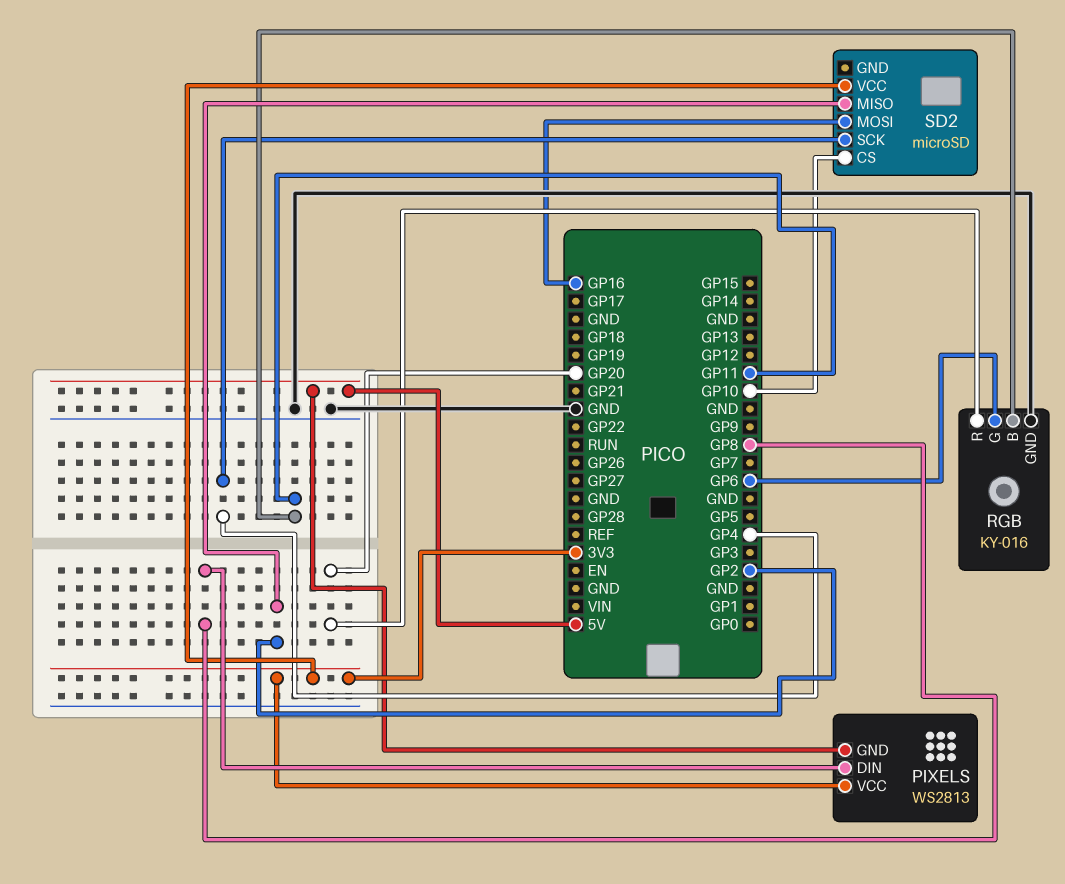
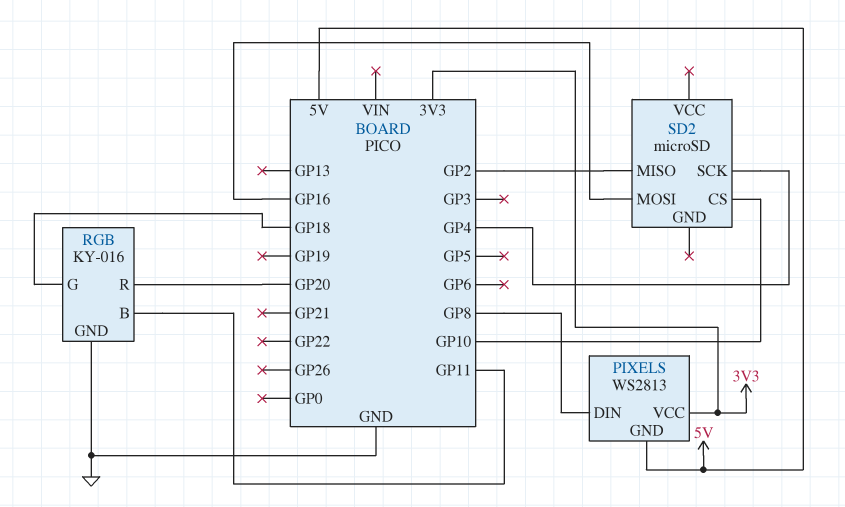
RGB pin G: GP6 -> GP18
SD2 pin VCC: 3V3 -> none

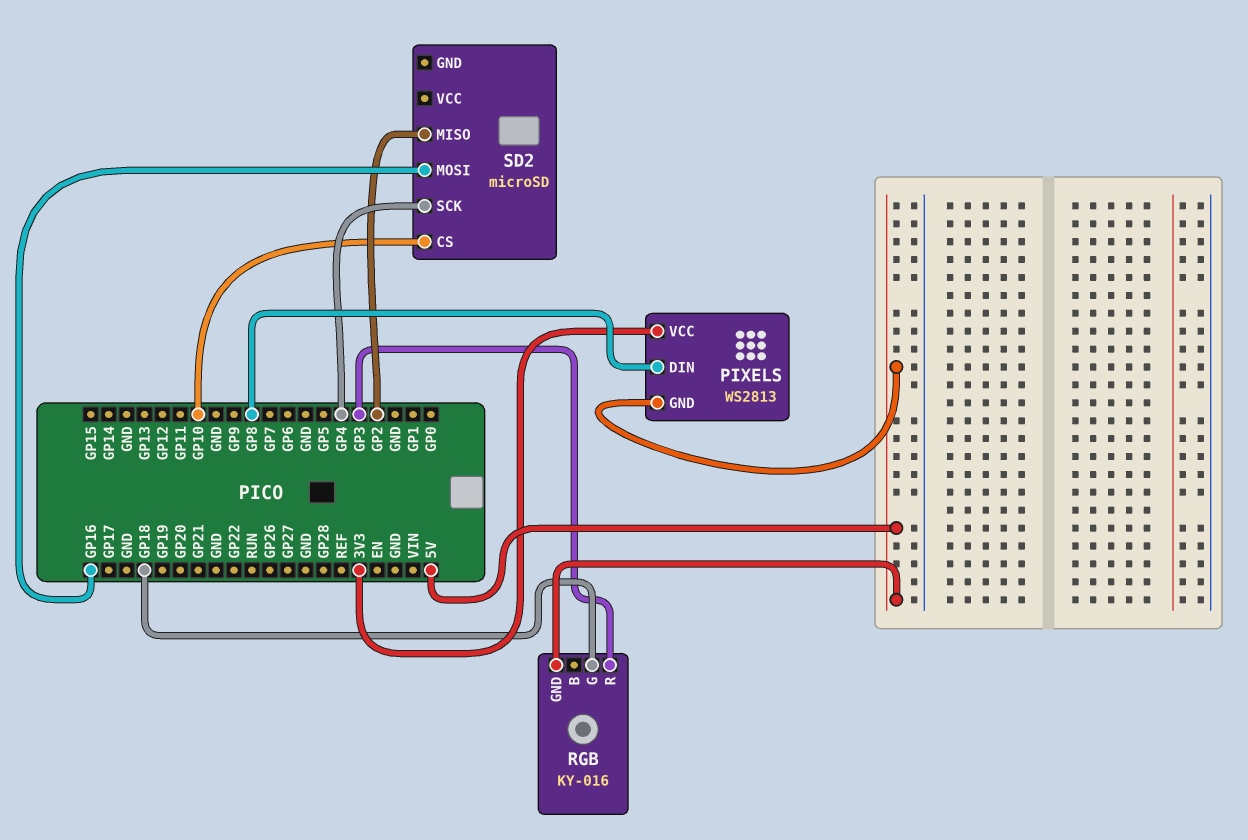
RGB pin B: GP11 -> none
RGB pin GND: GND -> 5V
RGB pin R: GP20 -> GP3

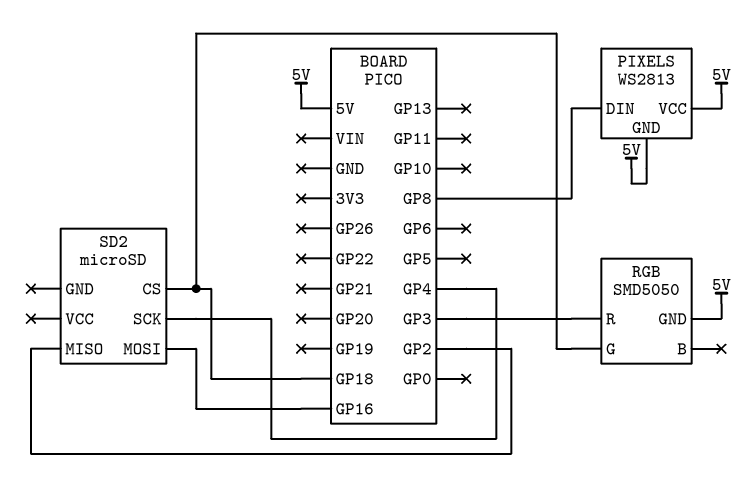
PIXELS pin VCC: 3V3 -> 5V
RGB: KY-016 -> SMD5050
SD2 pin CS: GP10 -> GP18

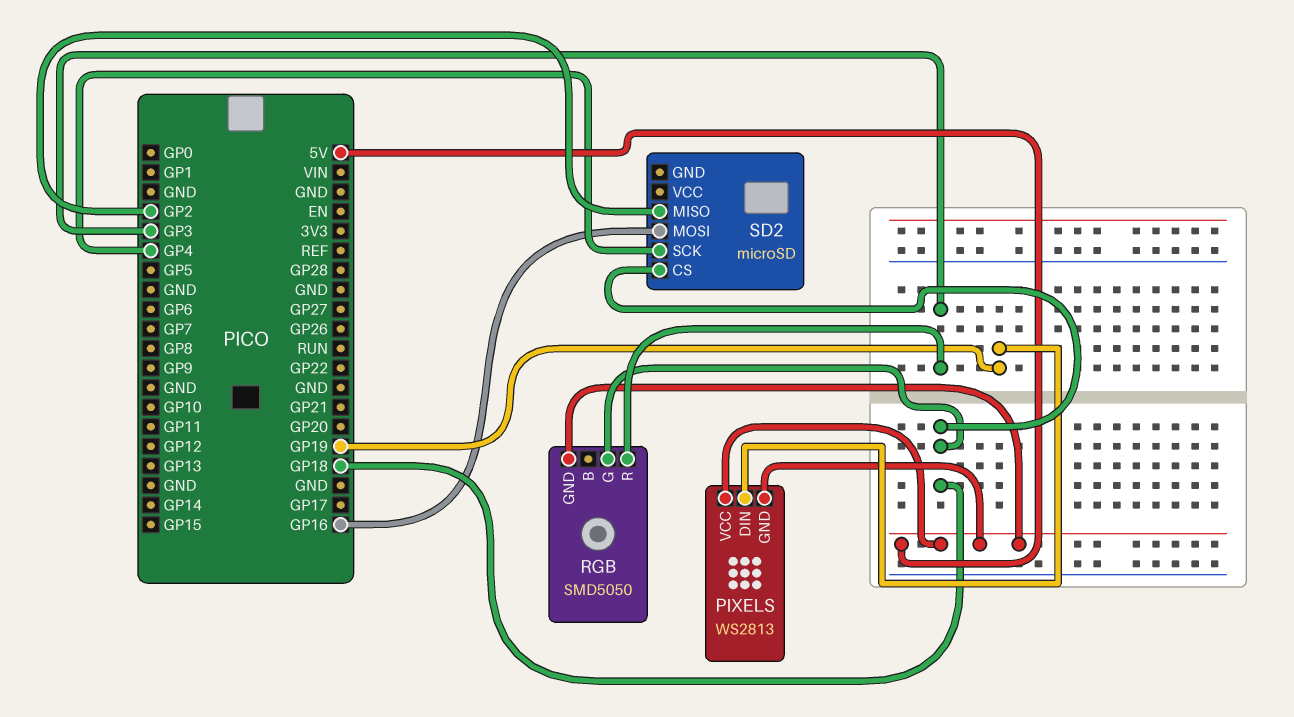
PIXELS pin DIN: GP8 -> GP19

